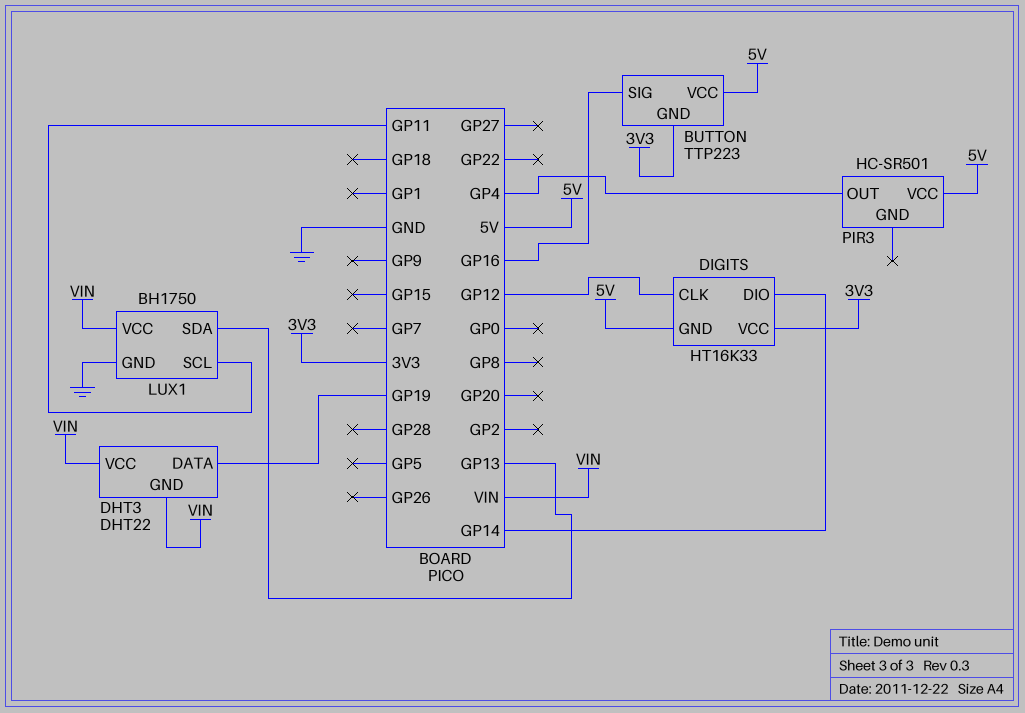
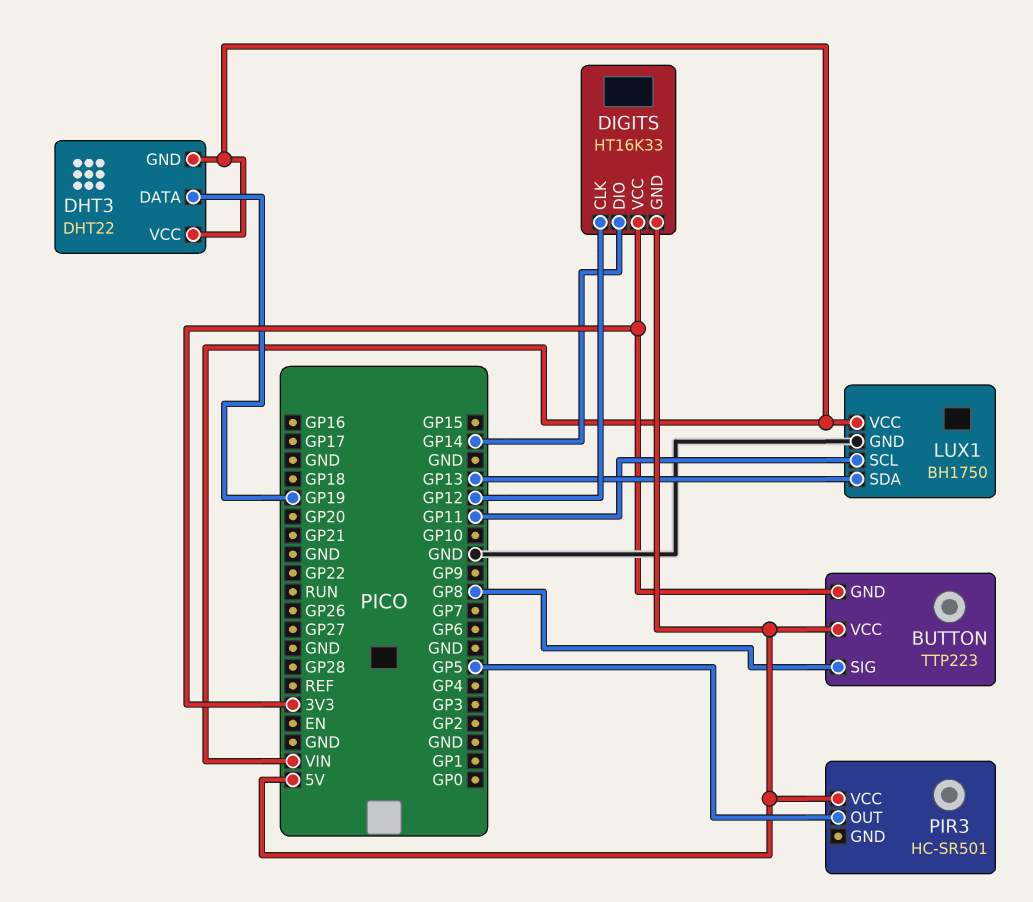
BUTTON pin SIG: GP16 -> GP8
PIR3 pin OUT: GP4 -> GP5

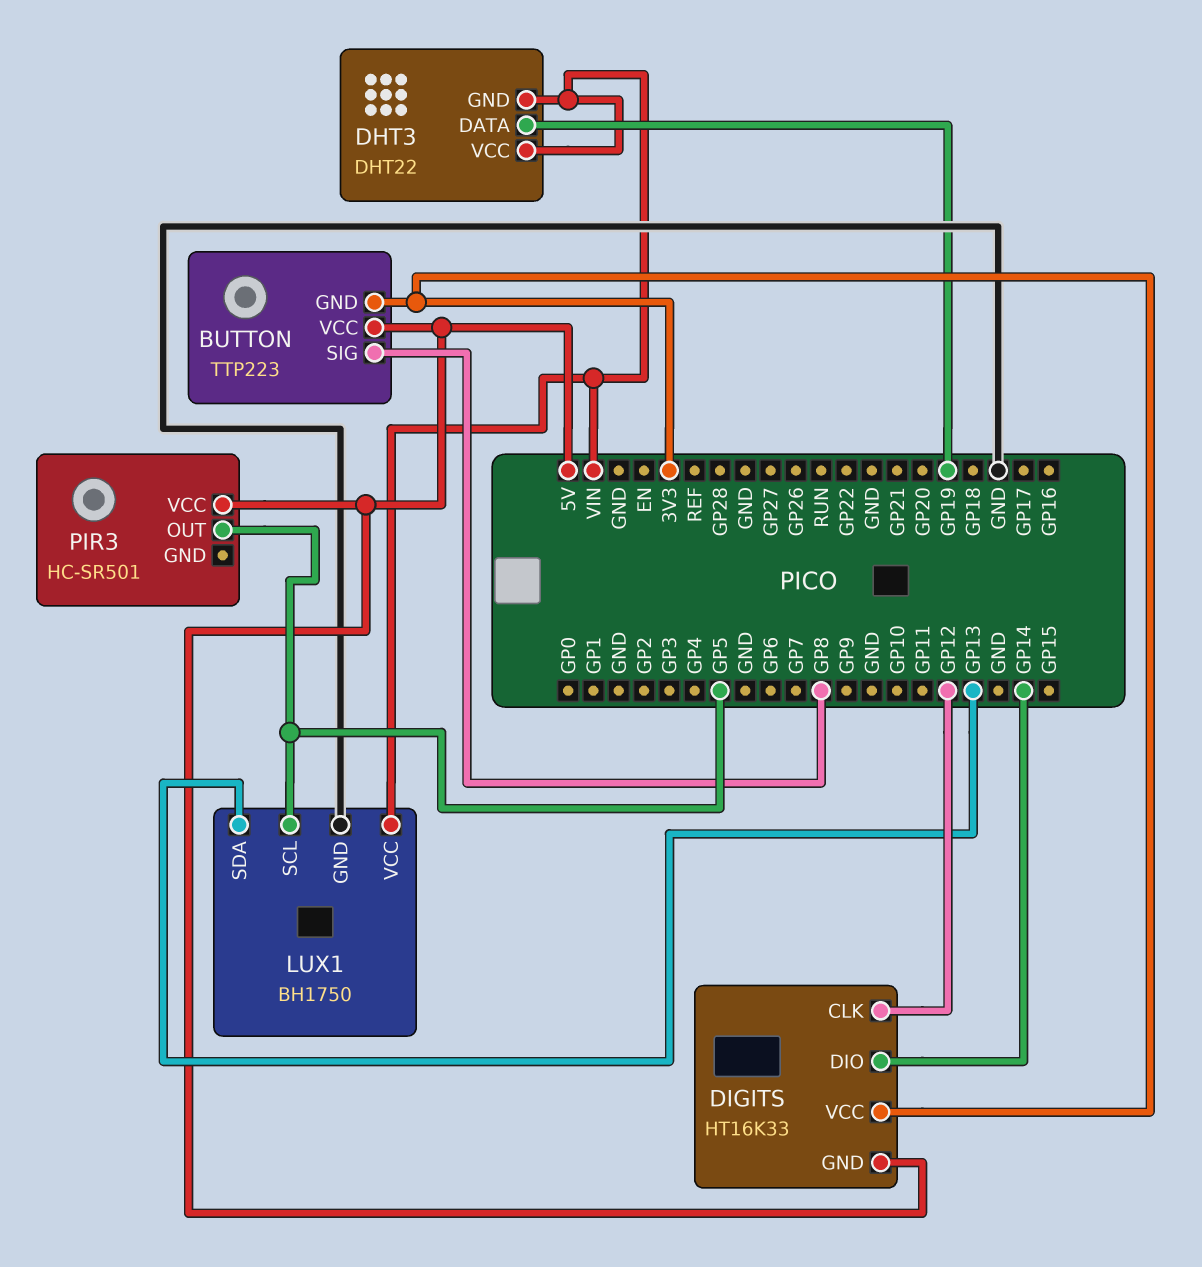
LUX1 pin SCL: GP11 -> GP5

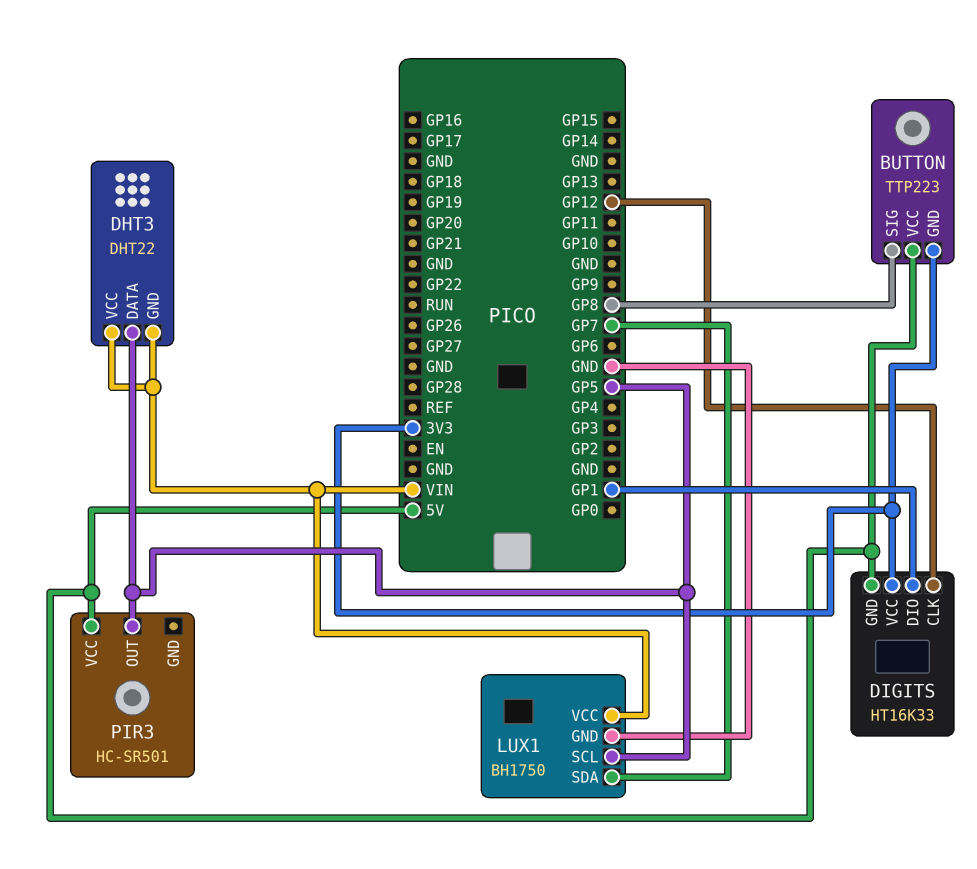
DHT3 pin DATA: GP19 -> GP5
DIGITS pin DIO: GP14 -> GP1
LUX1 pin SDA: GP13 -> GP7

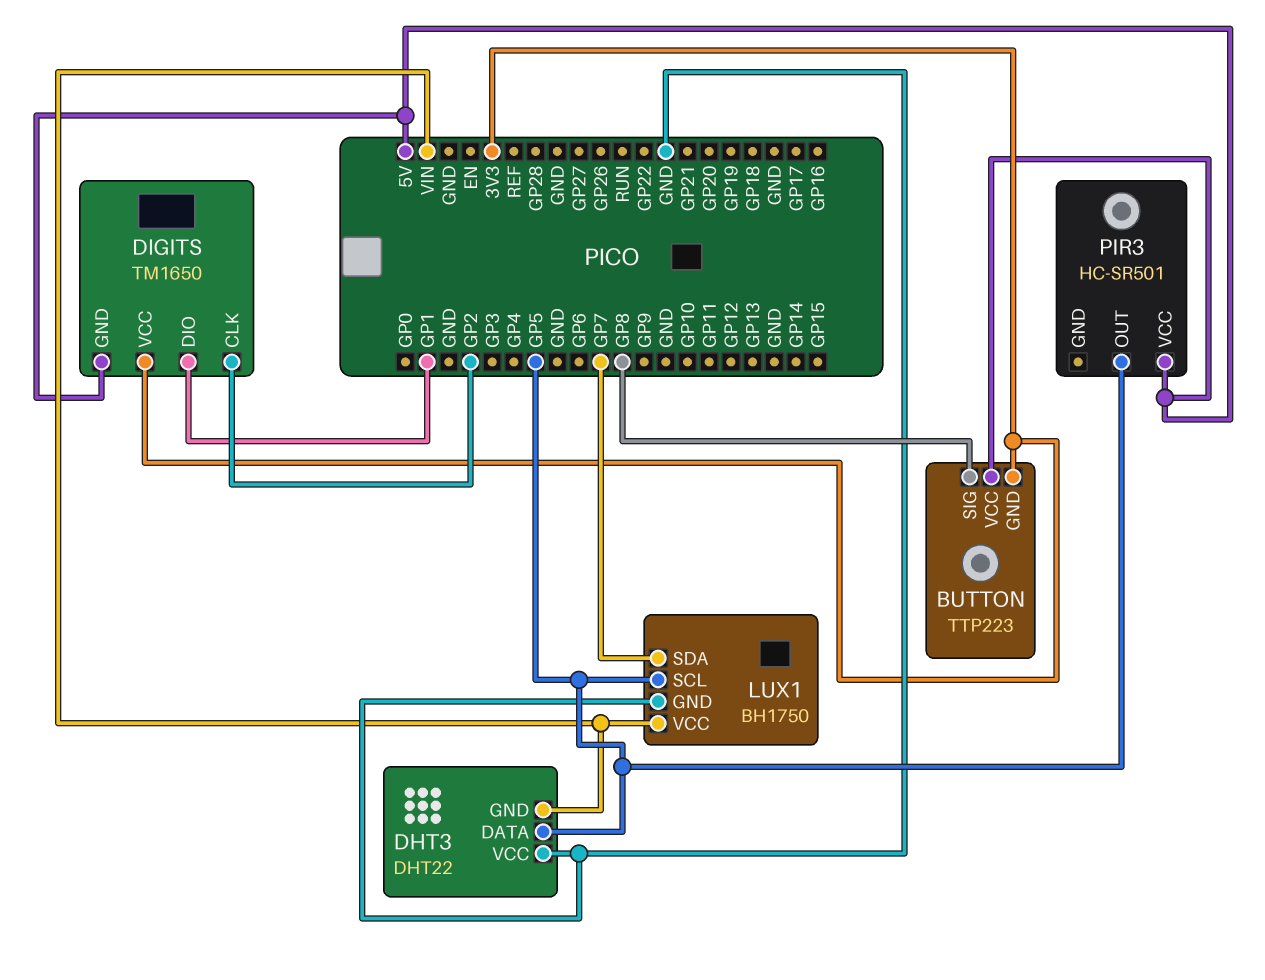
DHT3 pin VCC: VIN -> GND
DIGITS: HT16K33 -> TM1650
DIGITS pin CLK: GP12 -> GP2

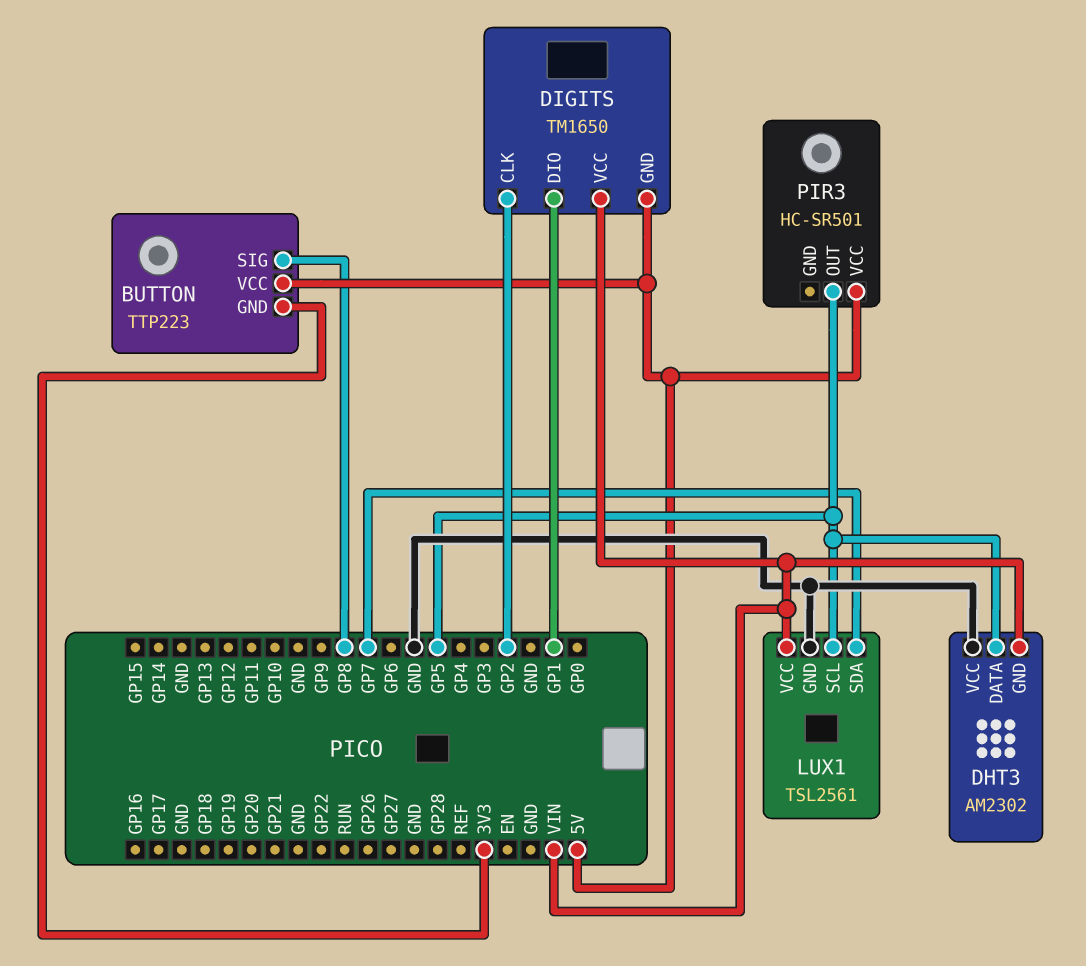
DHT3: DHT22 -> AM2302
DIGITS pin VCC: 3V3 -> VIN
LUX1: BH1750 -> TSL2561

